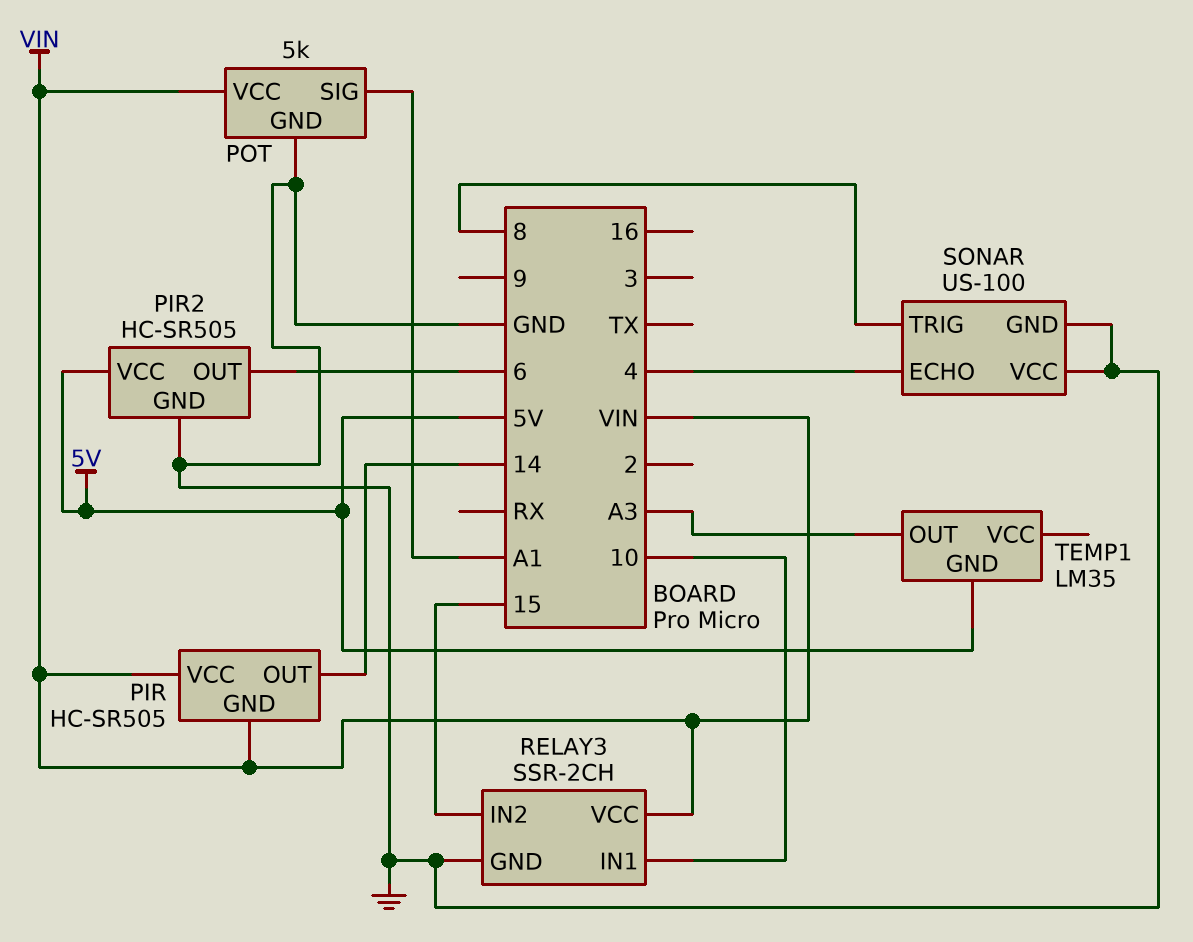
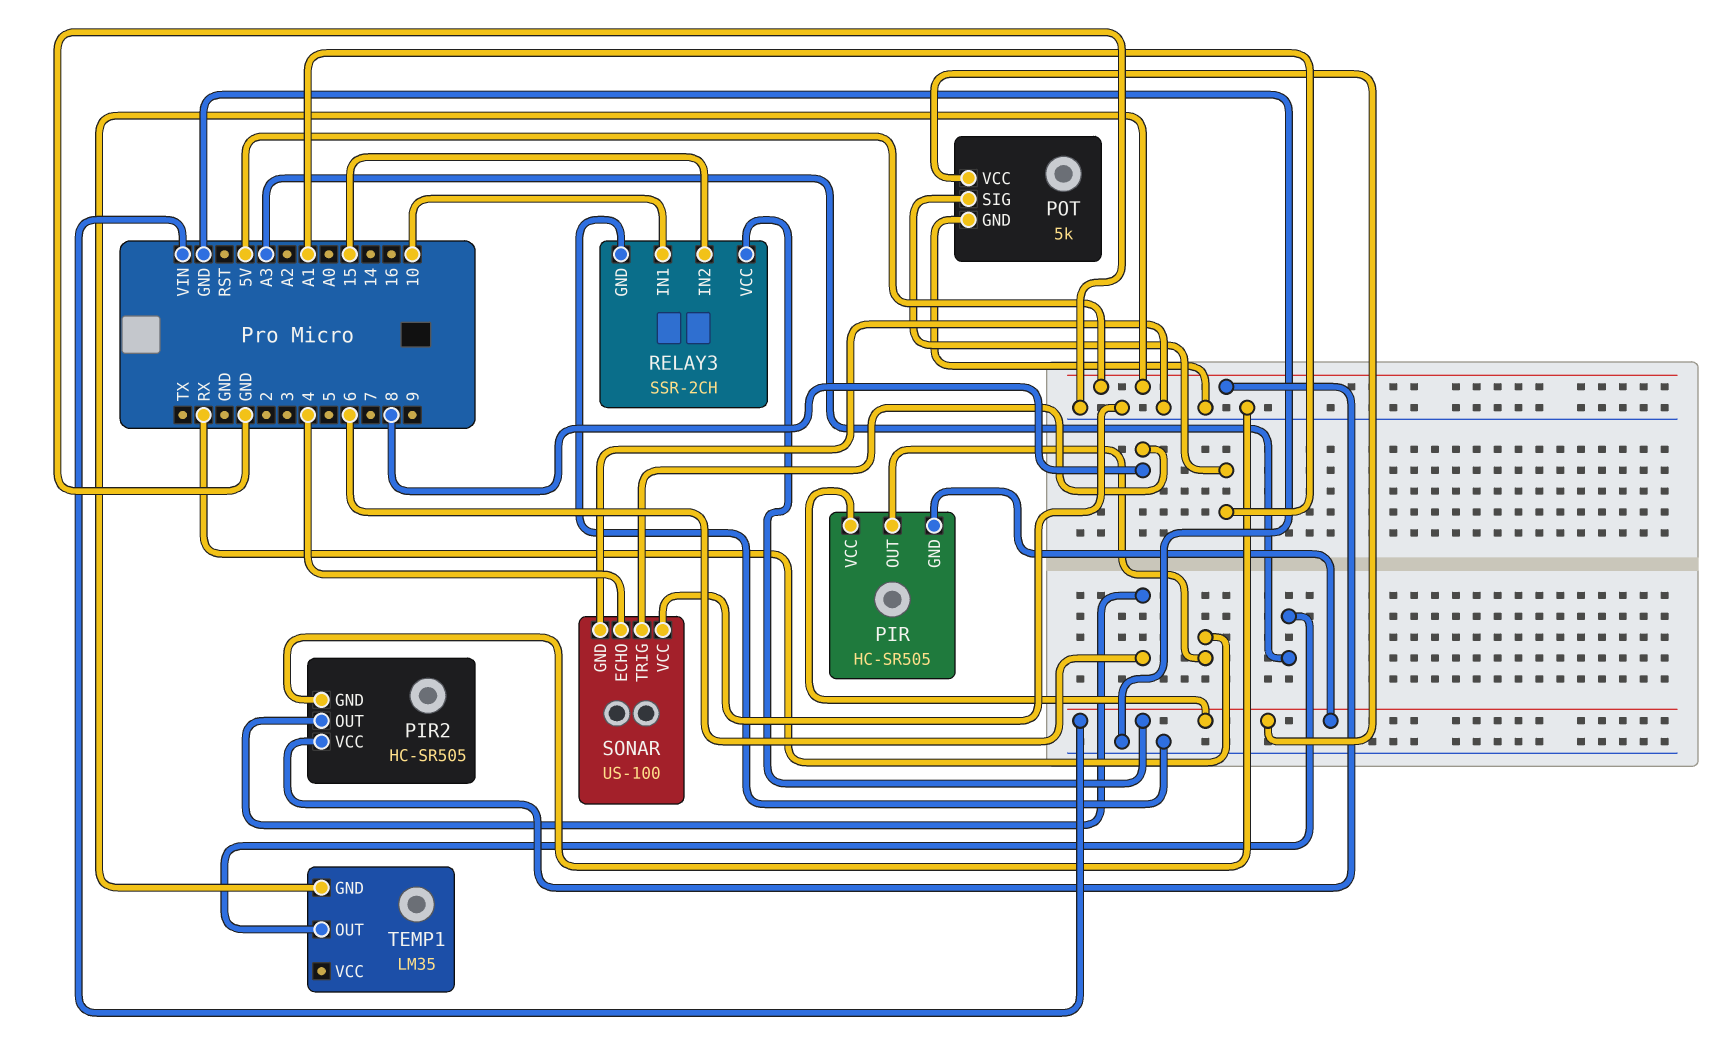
PIR pin OUT: 14 -> RX

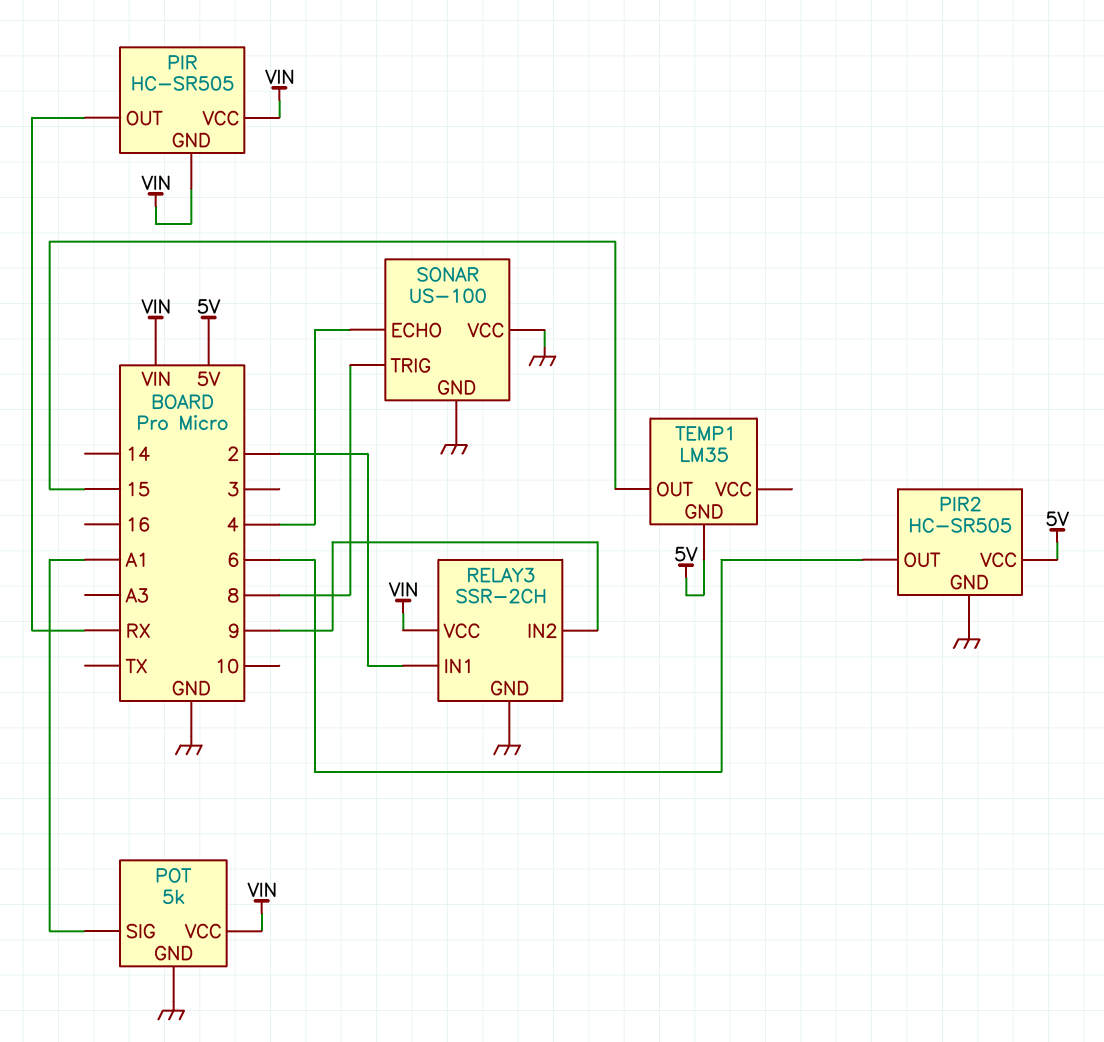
RELAY3 pin IN1: 10 -> 2
RELAY3 pin IN2: 15 -> 9
TEMP1 pin OUT: A3 -> 15

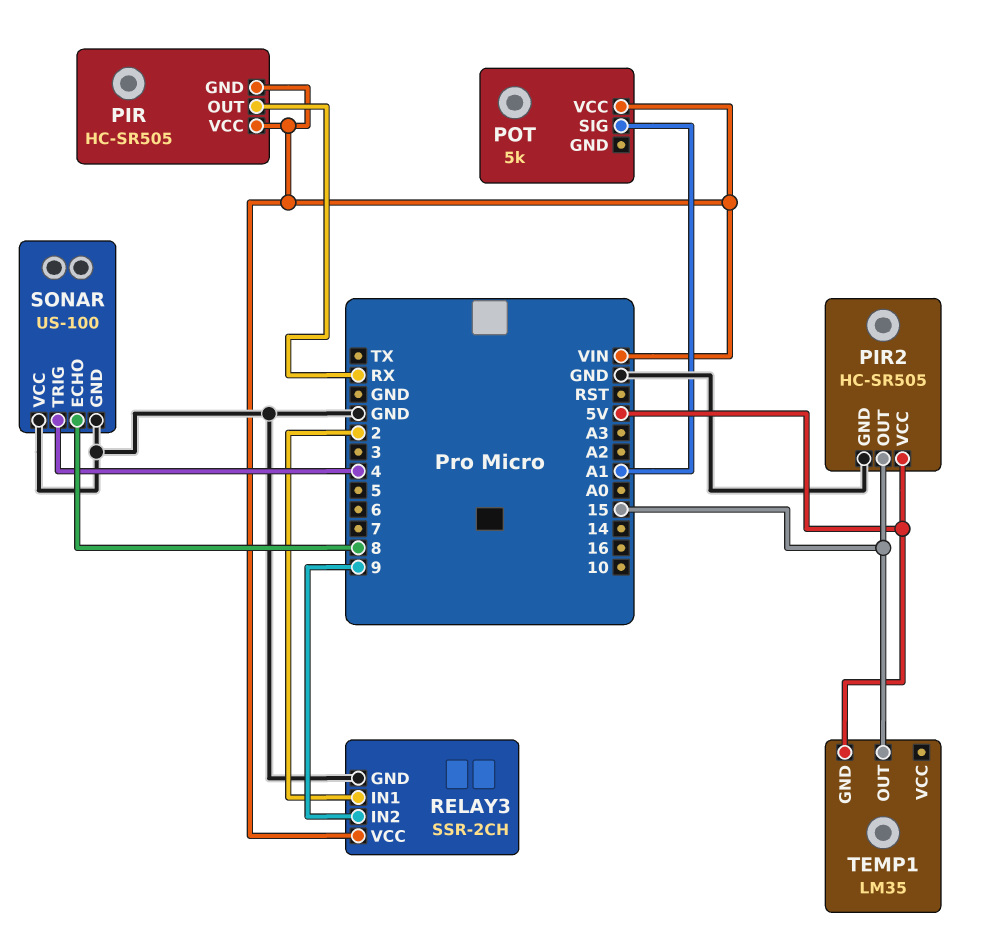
PIR2 pin OUT: 6 -> 15
POT pin GND: GND -> none
SONAR pin ECHO: 4 -> 8
SONAR pin TRIG: 8 -> 4

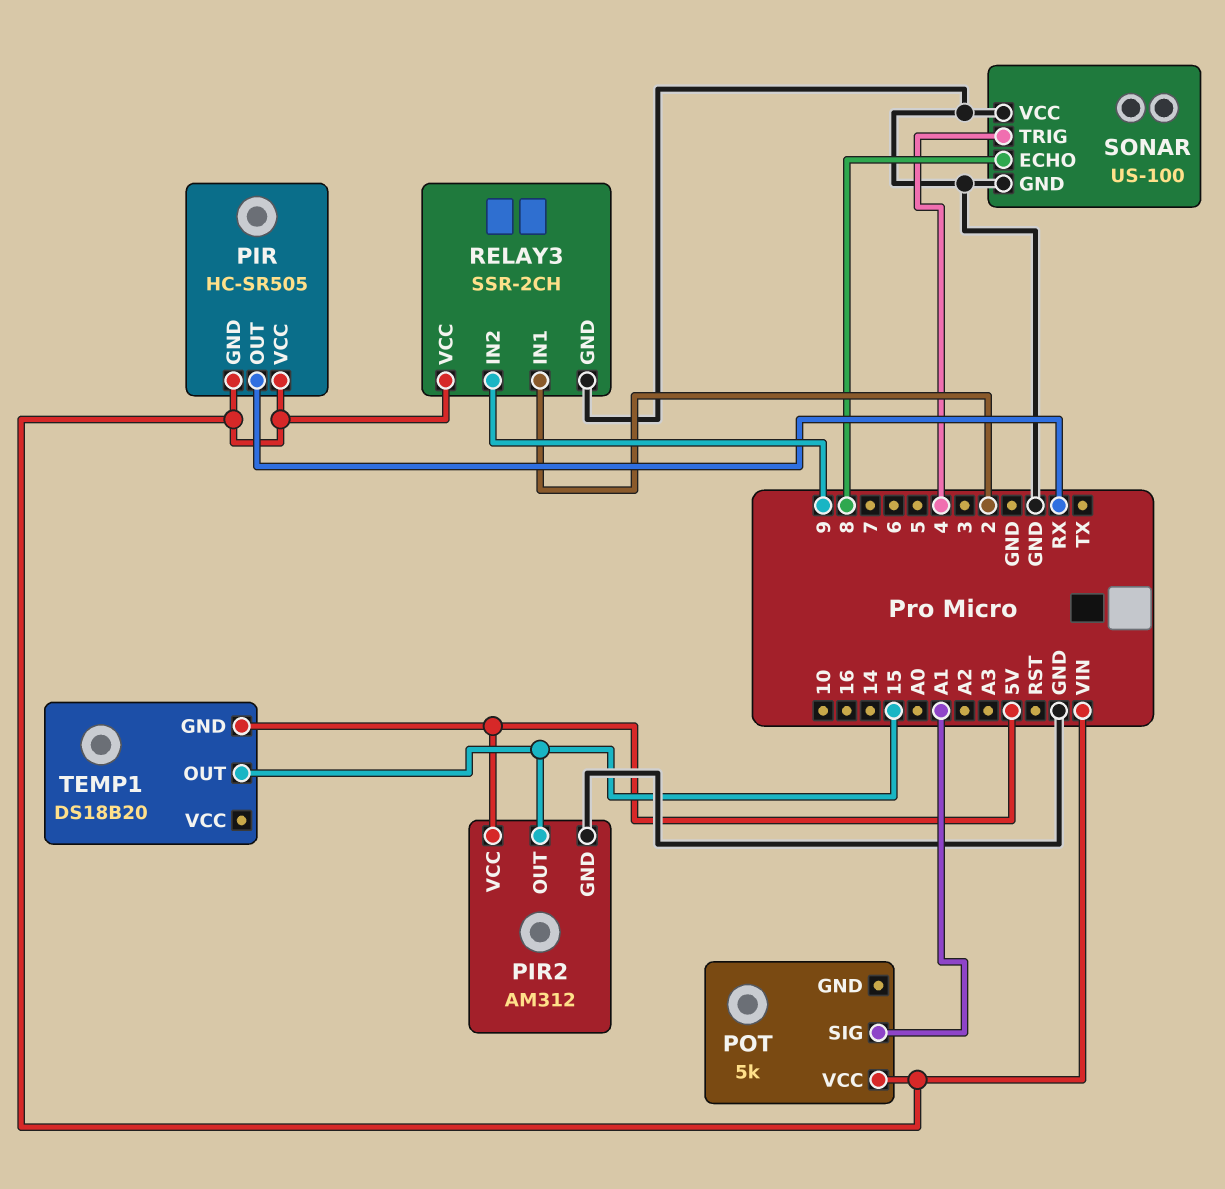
PIR2: HC-SR505 -> AM312
TEMP1: LM35 -> DS18B20

